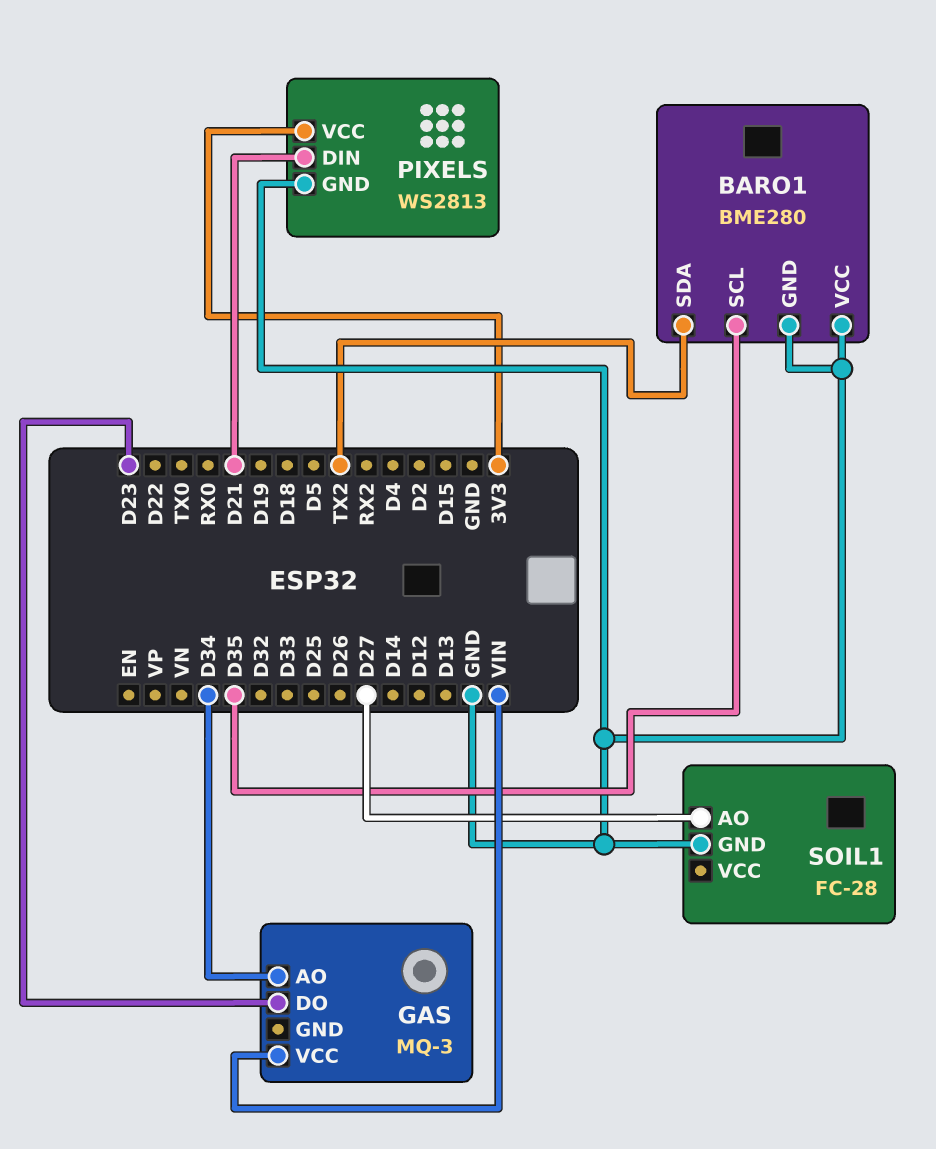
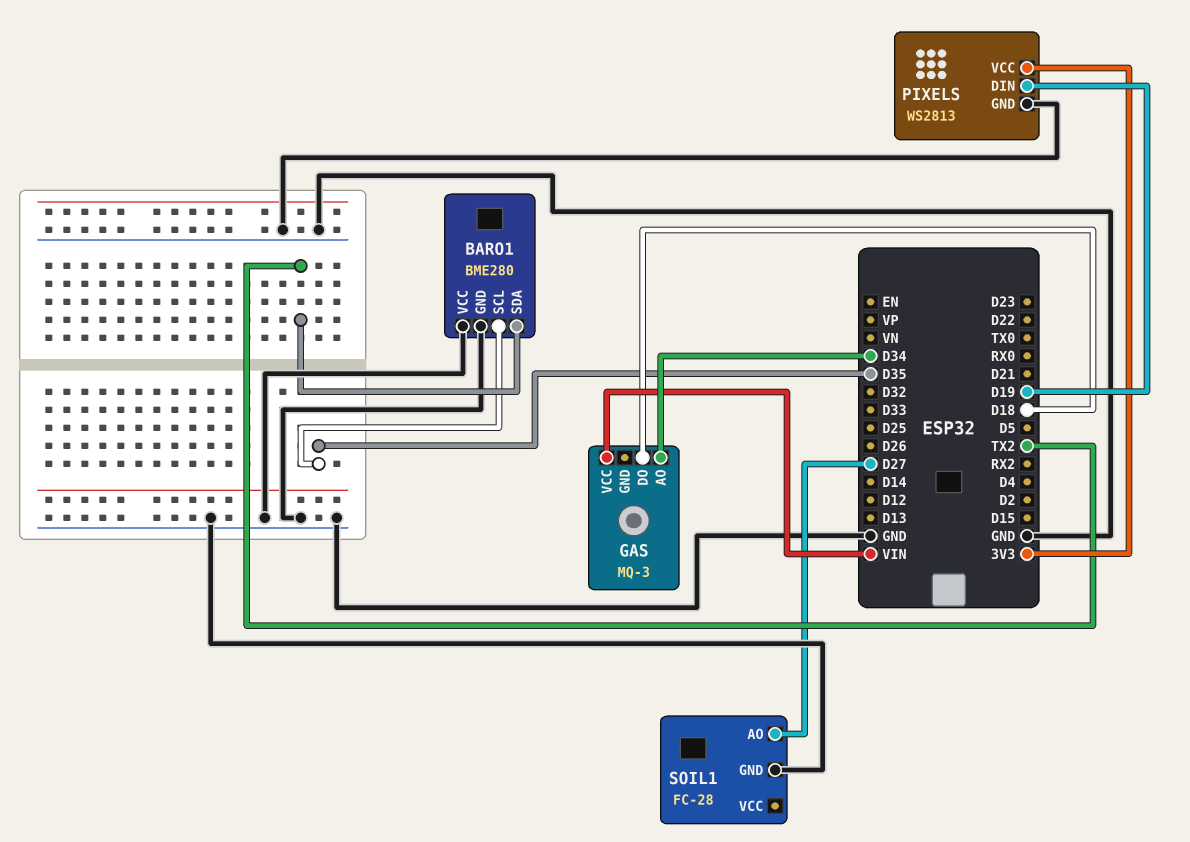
GAS pin DO: D23 -> D18
PIXELS pin DIN: D21 -> D19

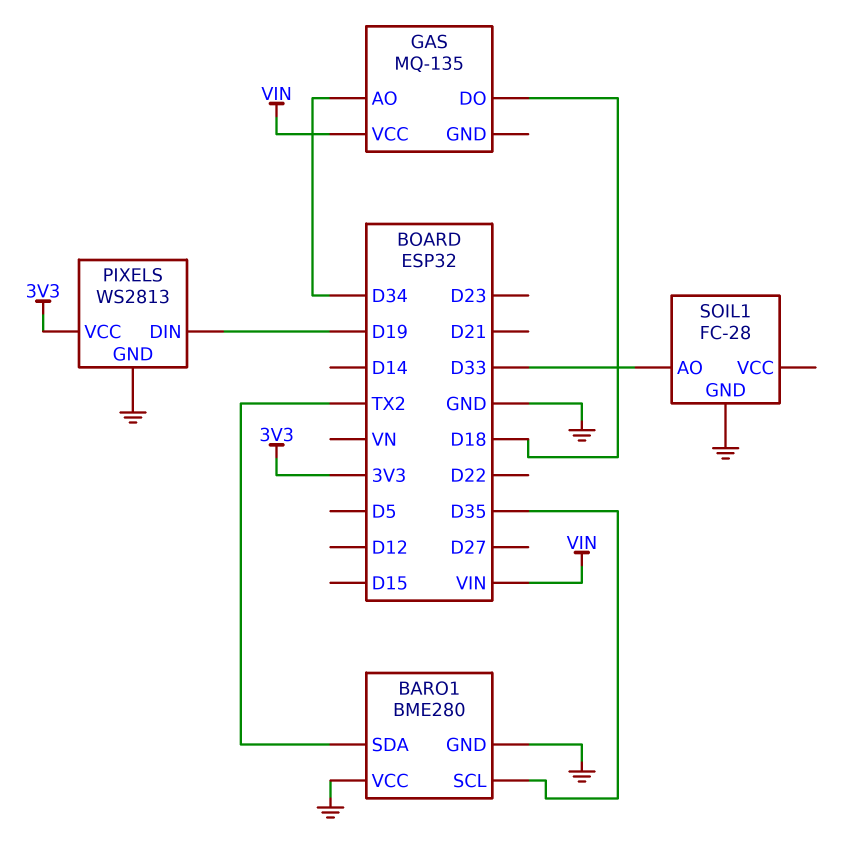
GAS: MQ-3 -> MQ-135
SOIL1 pin AO: D27 -> D33

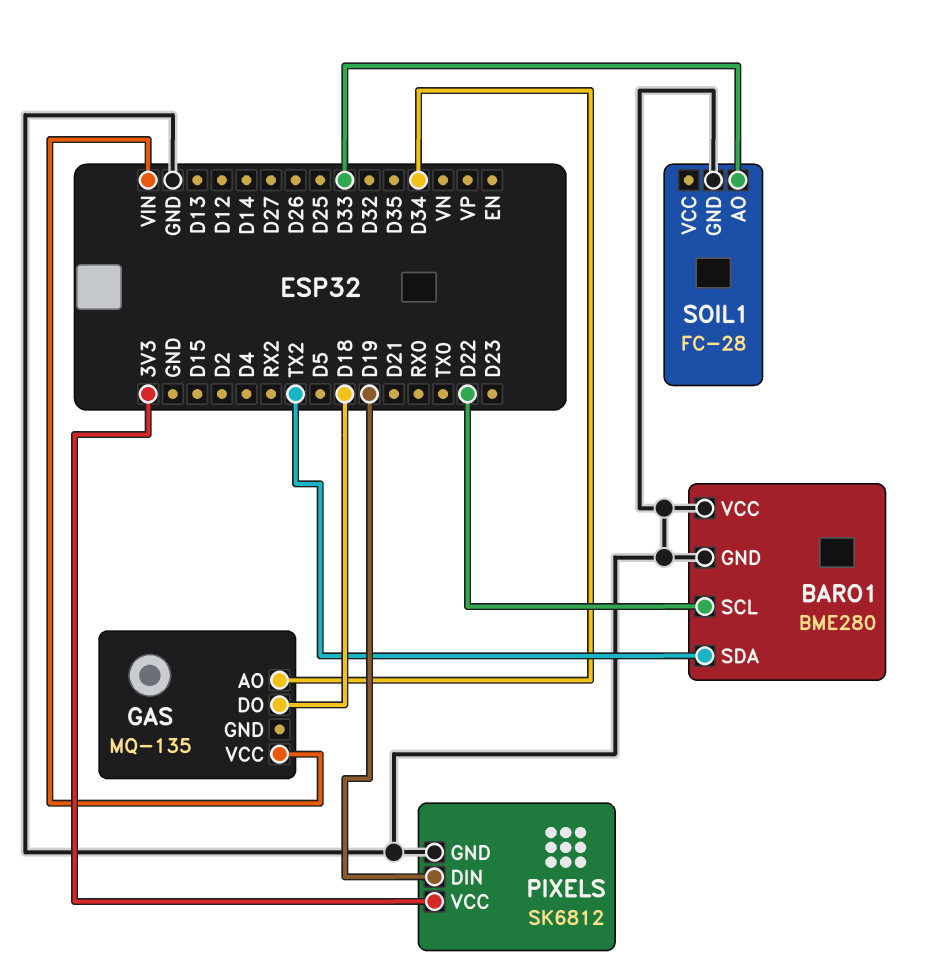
BARO1 pin SCL: D35 -> D22
PIXELS: WS2813 -> SK6812

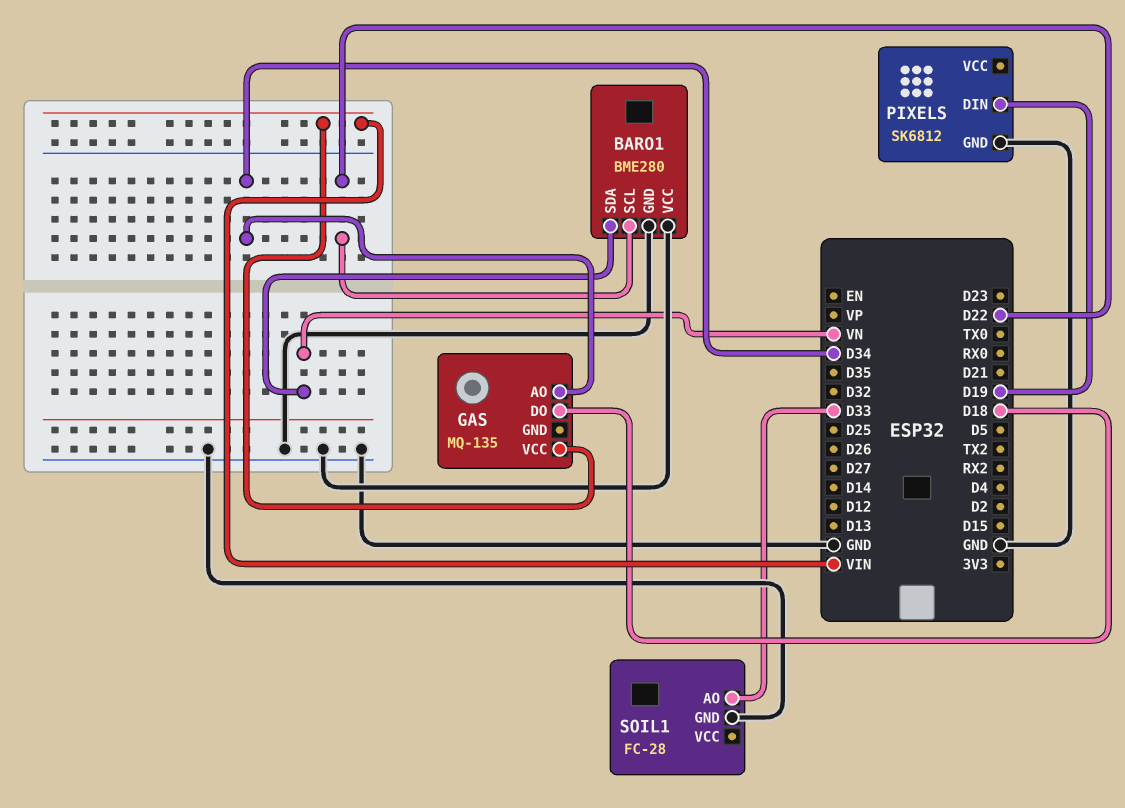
BARO1 pin SDA: TX2 -> VN
PIXELS pin VCC: 3V3 -> none

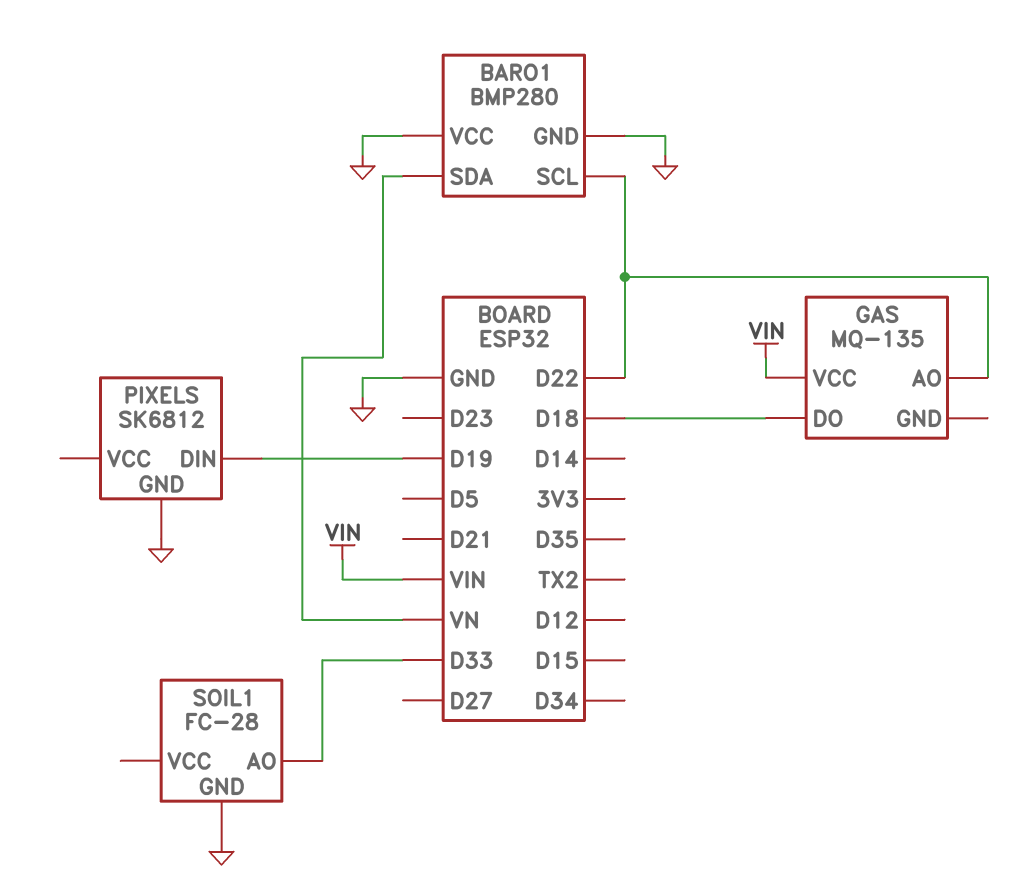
BARO1: BME280 -> BMP280
GAS pin AO: D34 -> D22

